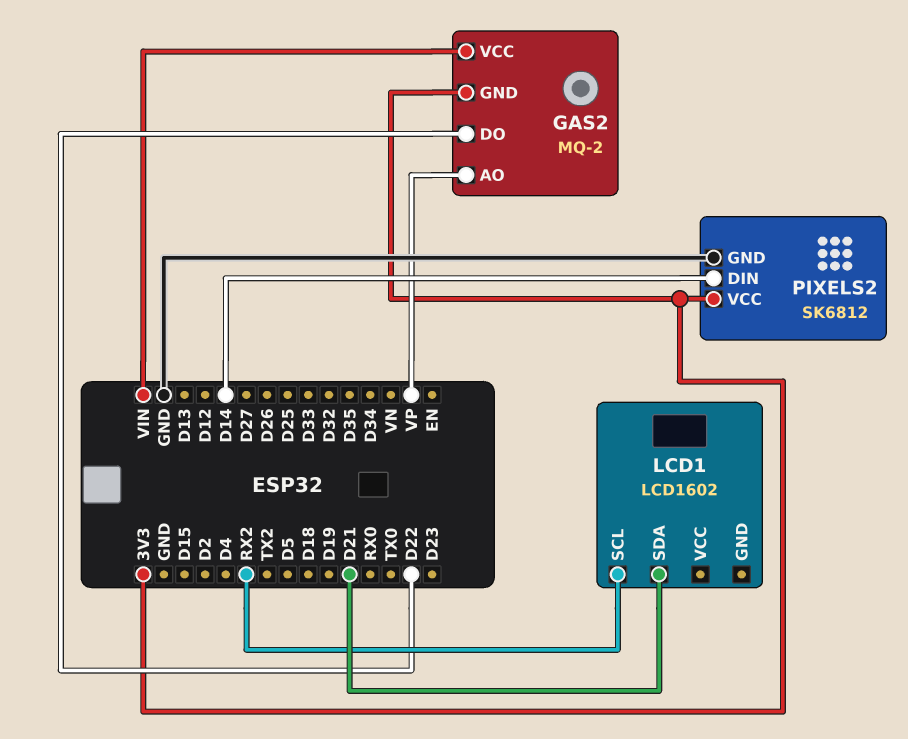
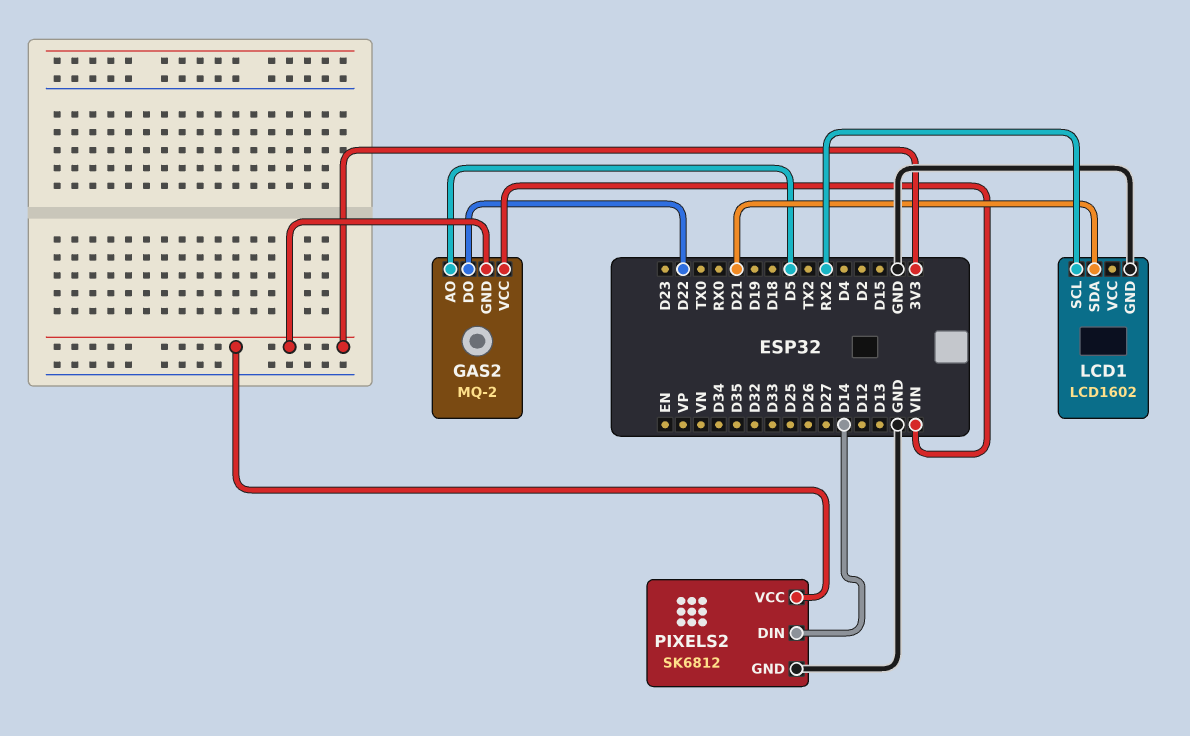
GAS2 pin AO: VP -> D5
LCD1 pin GND: none -> GND

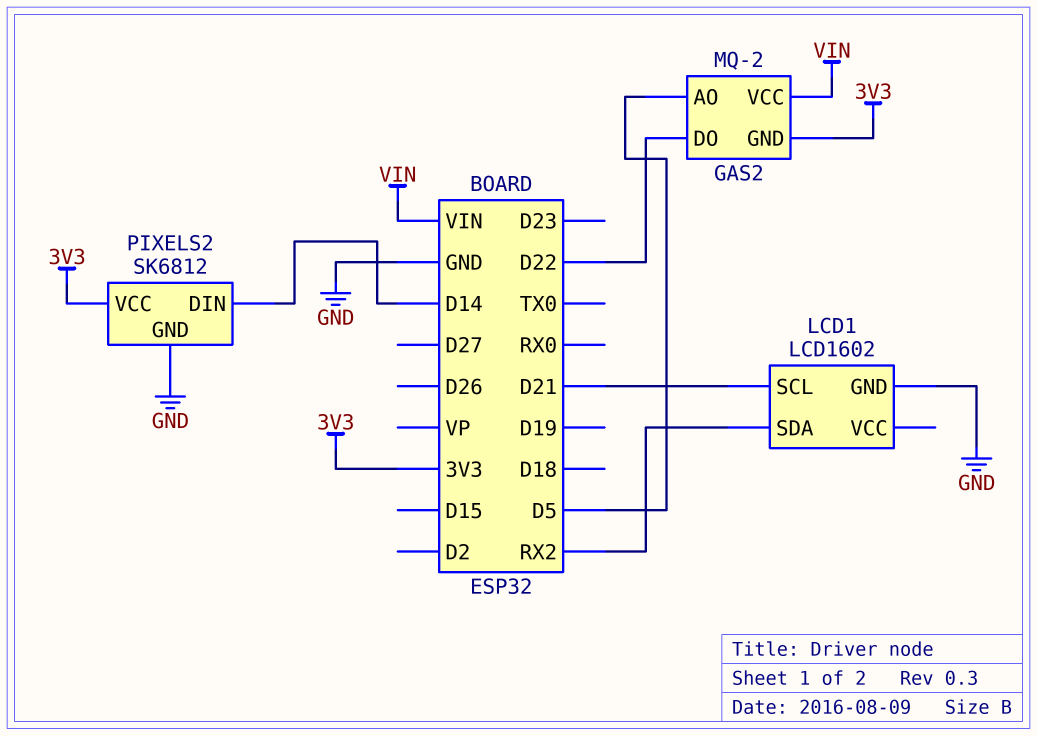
LCD1 pin SCL: RX2 -> D21
LCD1 pin SDA: D21 -> RX2

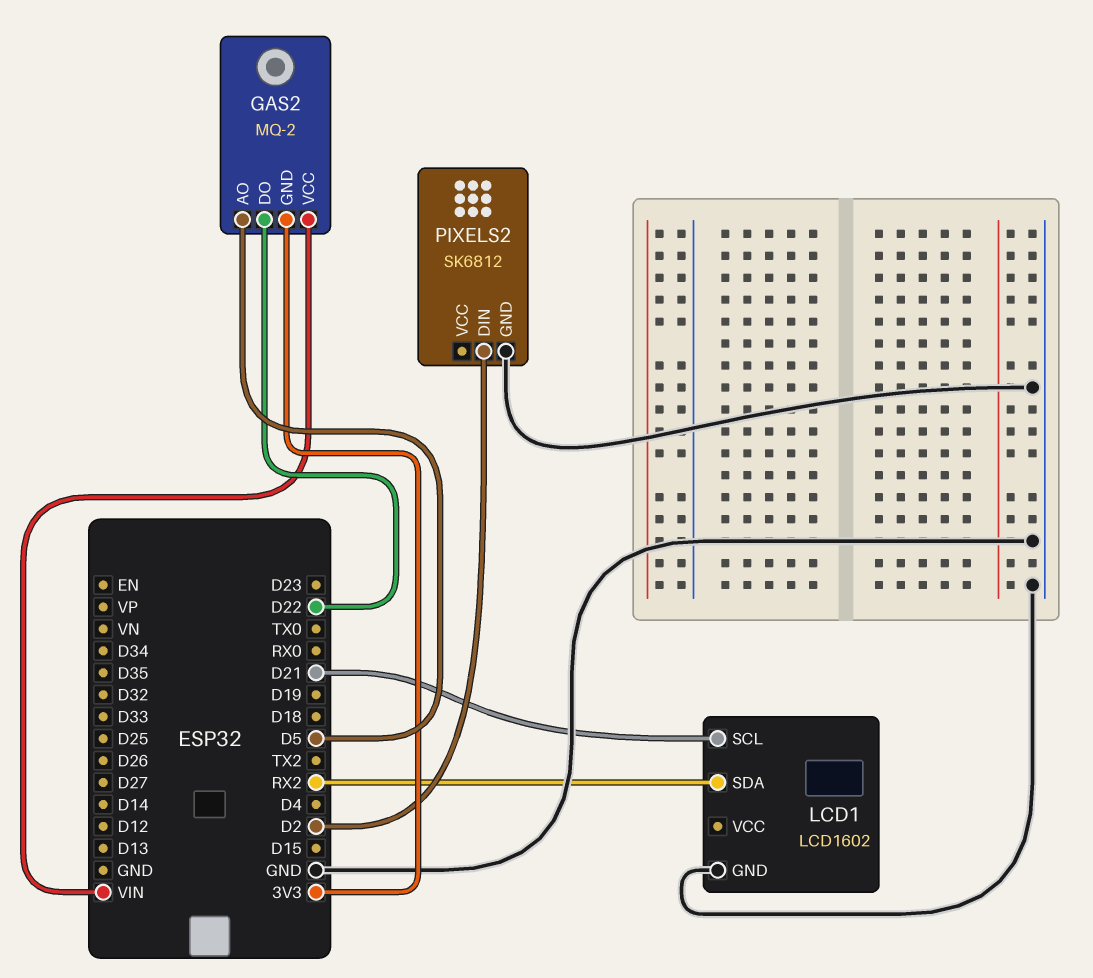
PIXELS2 pin DIN: D14 -> D2
PIXELS2 pin VCC: 3V3 -> none

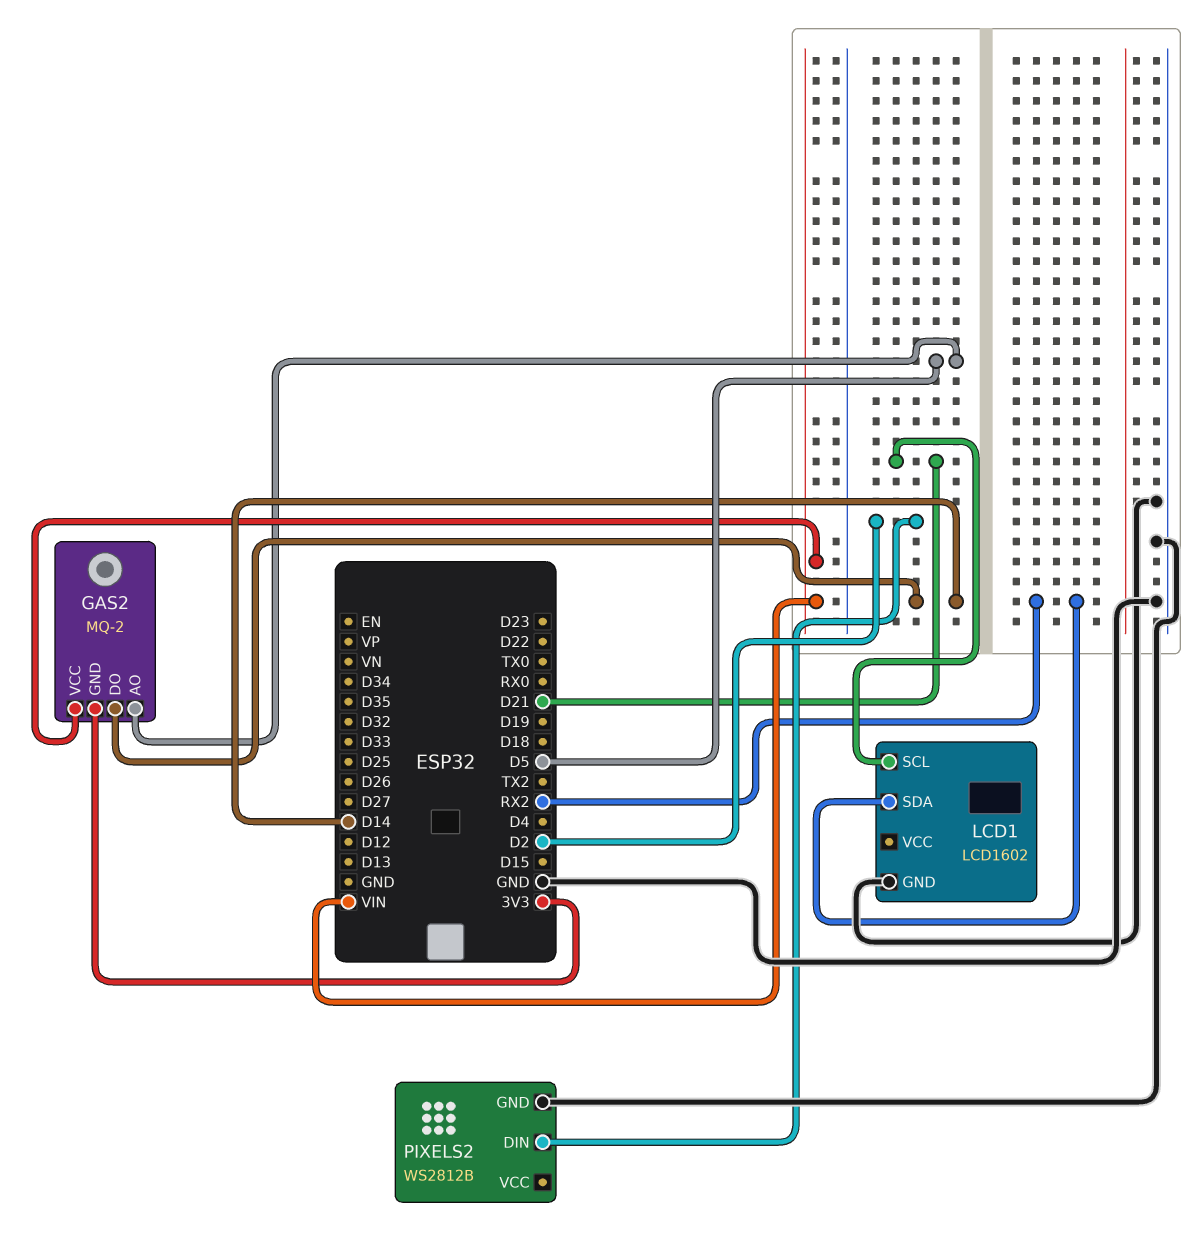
GAS2 pin DO: D22 -> D14
PIXELS2: SK6812 -> WS2812B

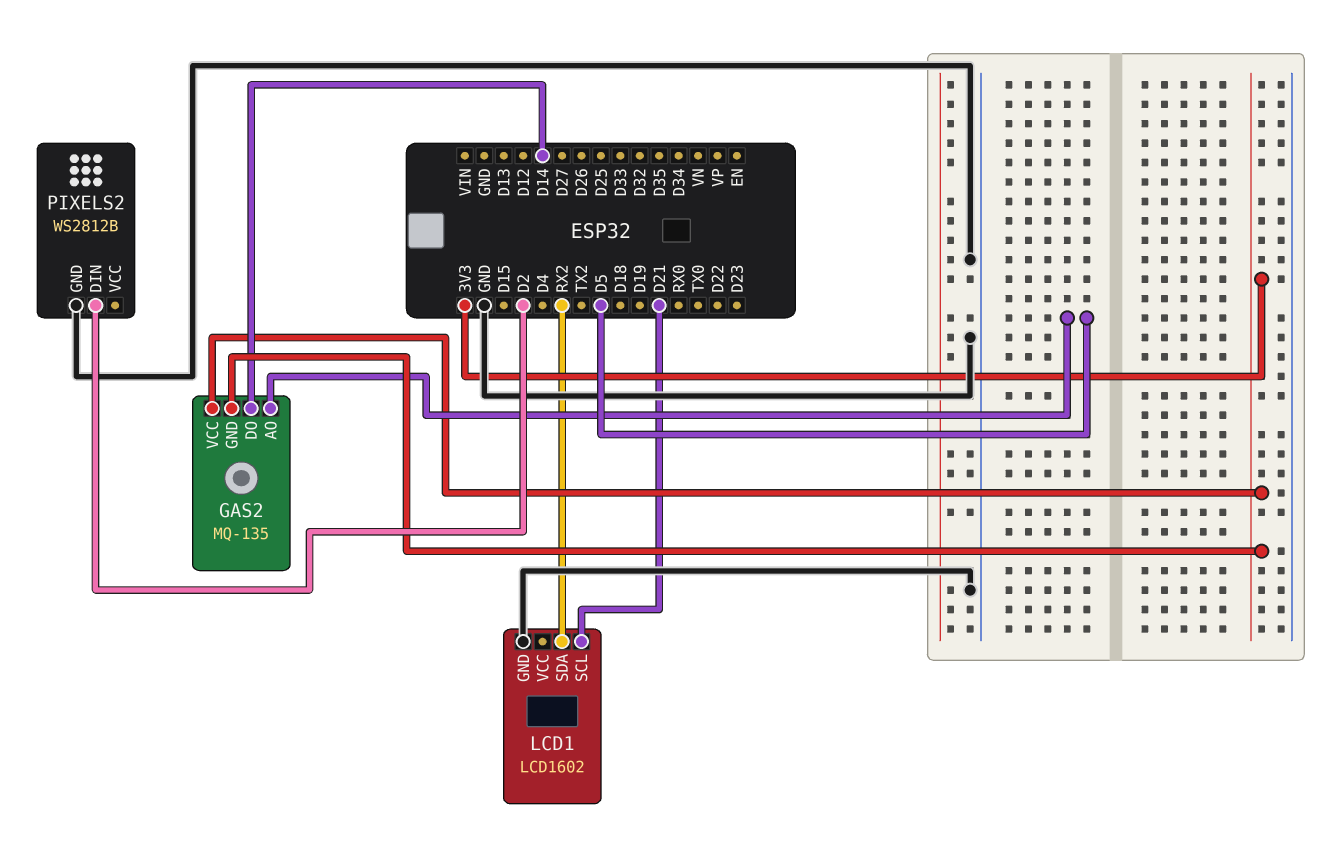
GAS2: MQ-2 -> MQ-135
GAS2 pin VCC: VIN -> 3V3

